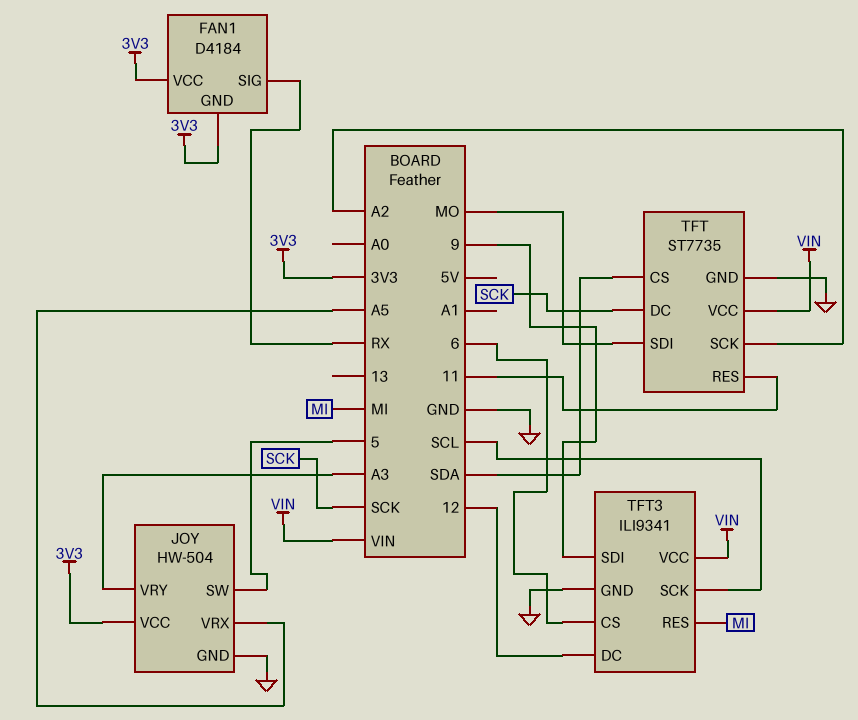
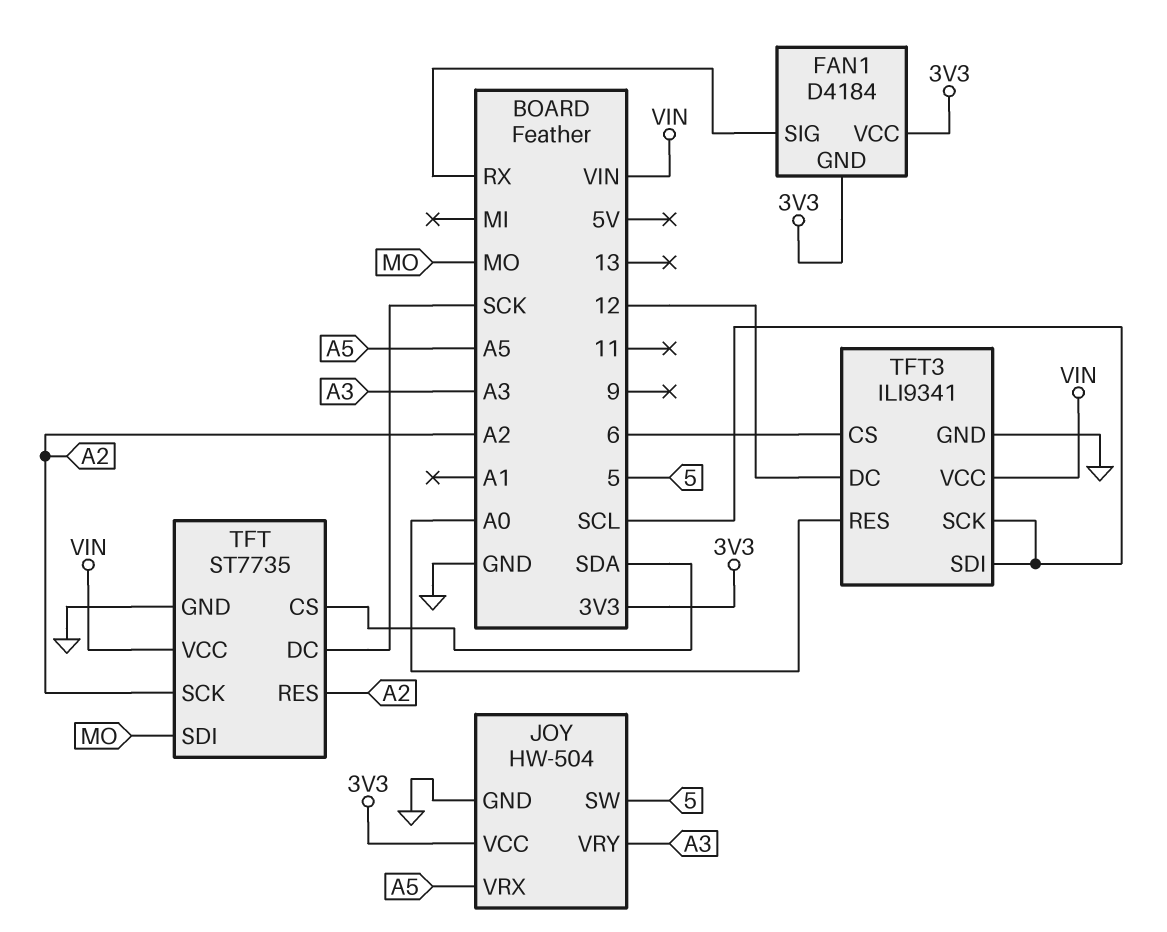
TFT pin RES: 11 -> A2
TFT3 pin RES: MI -> A0
TFT3 pin SDI: 9 -> SCL

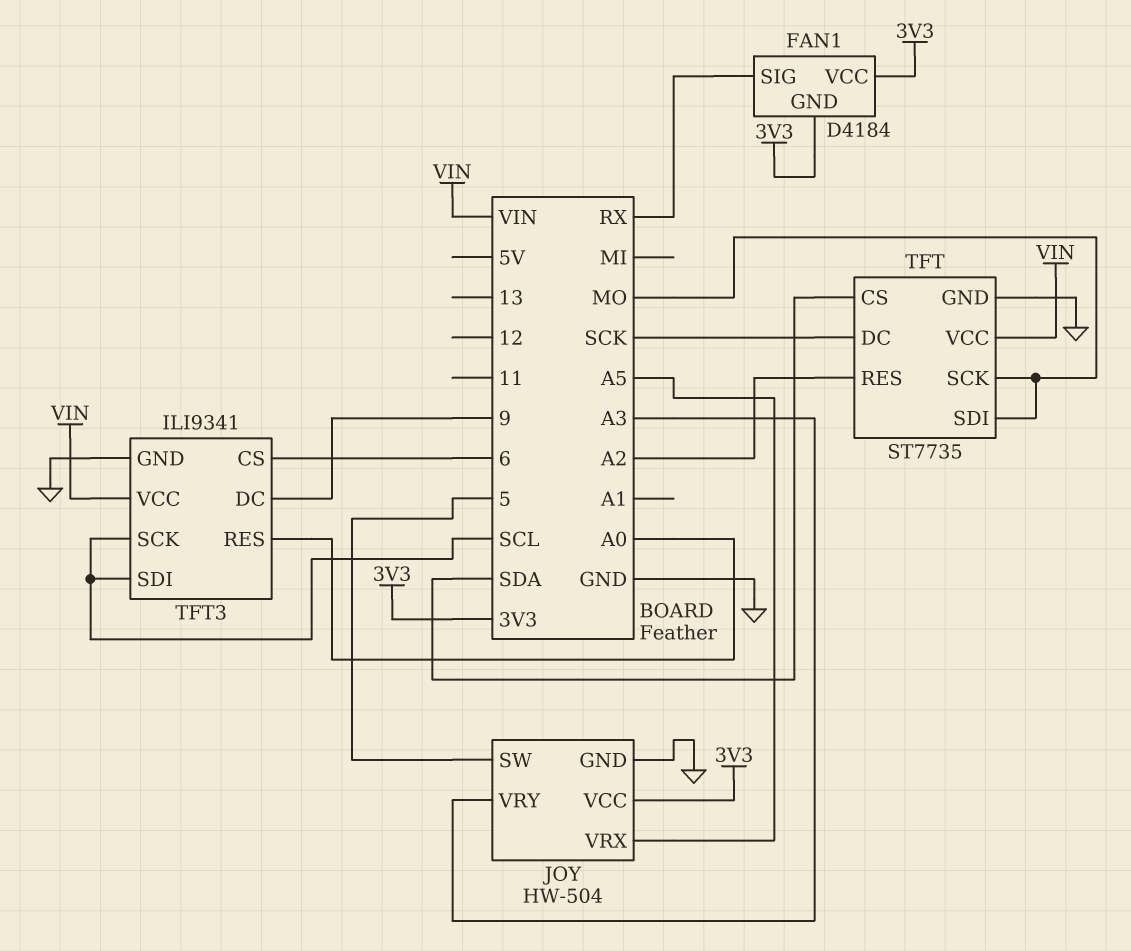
TFT pin SCK: A2 -> MO
TFT3 pin DC: 12 -> 9

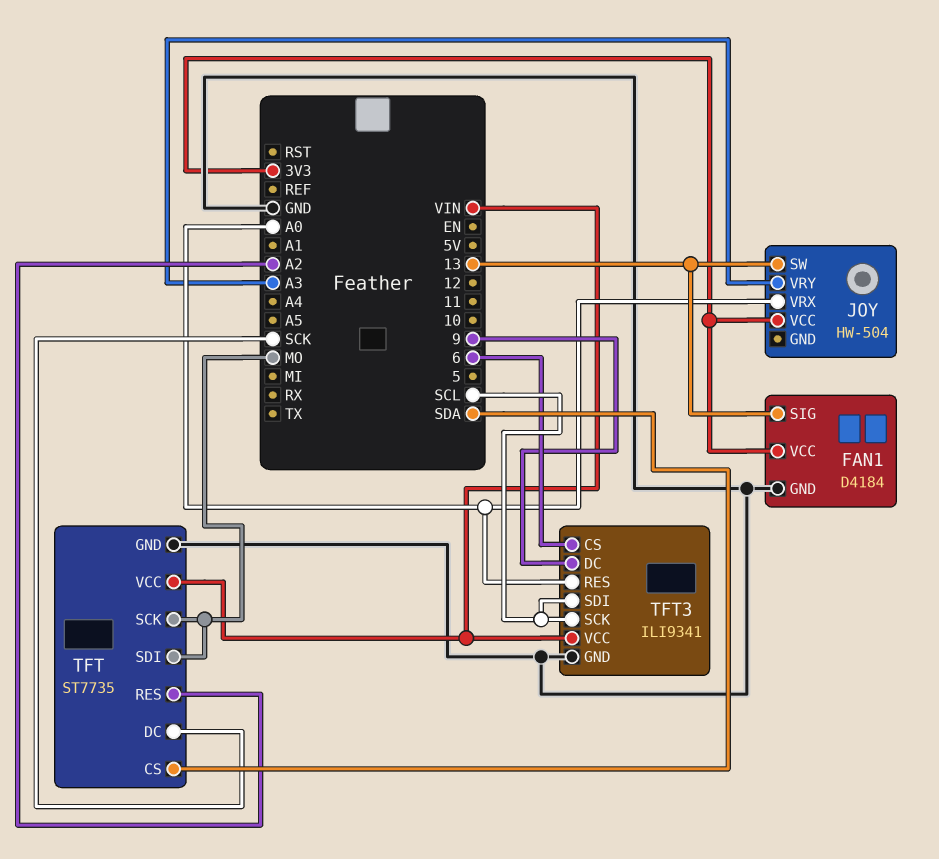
FAN1 pin GND: 3V3 -> GND
FAN1 pin SIG: RX -> 13
JOY pin GND: GND -> none
JOY pin SW: 5 -> 13
JOY pin VRX: A5 -> A0

